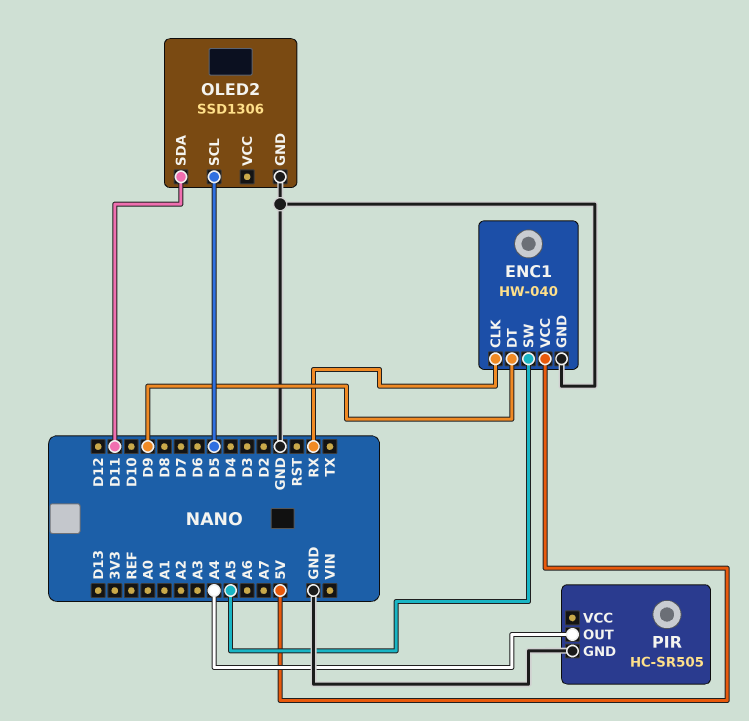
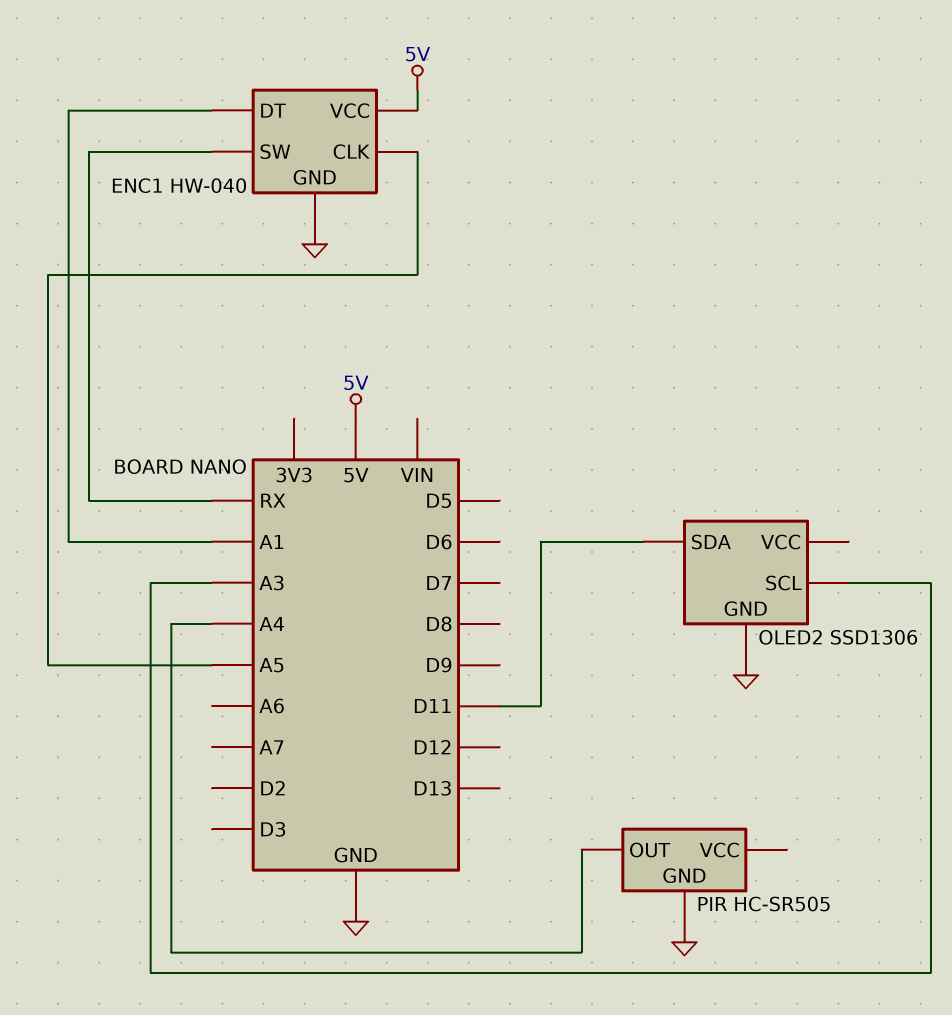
ENC1 pin CLK: RX -> A5
ENC1 pin DT: D9 -> A1
ENC1 pin SW: A5 -> RX
OLED2 pin SCL: D5 -> A3

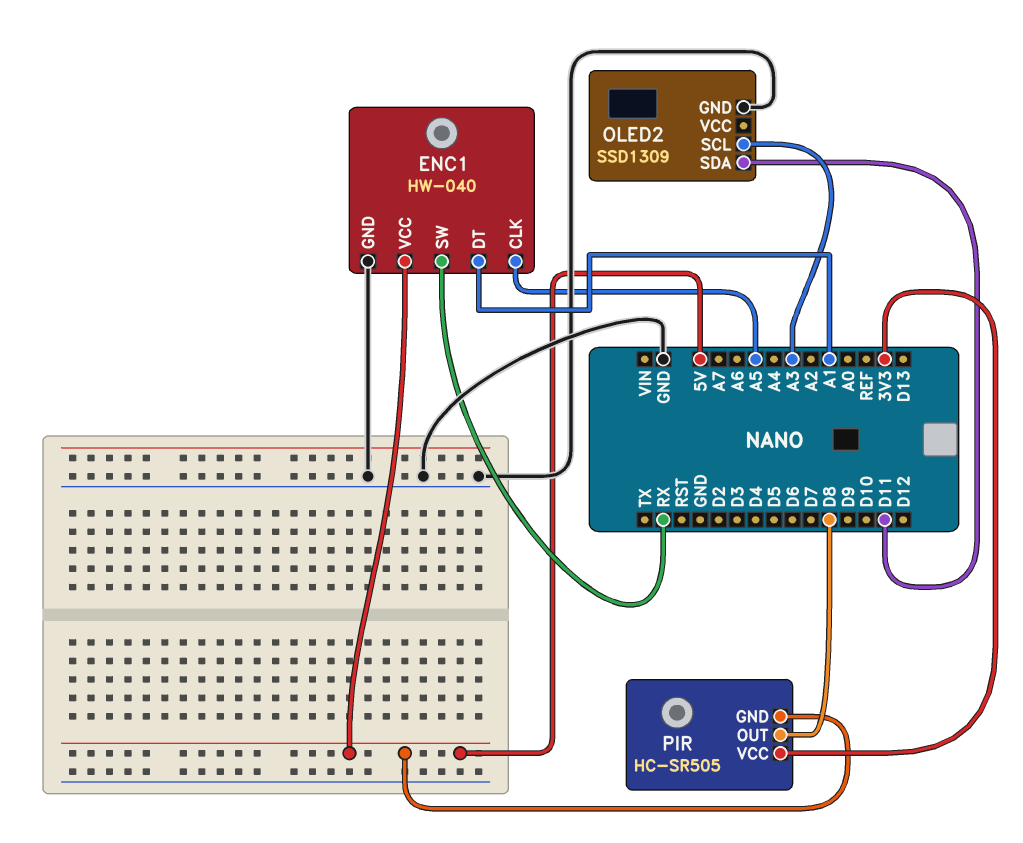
OLED2: SSD1306 -> SSD1309
PIR pin GND: GND -> 5V
PIR pin OUT: A4 -> D8
PIR pin VCC: none -> 3V3

